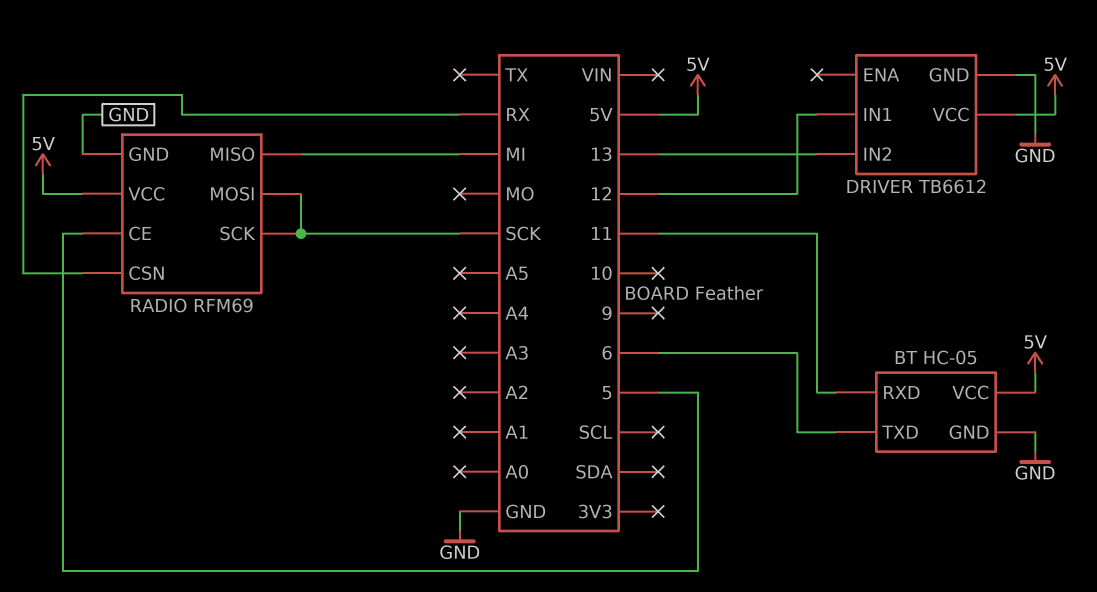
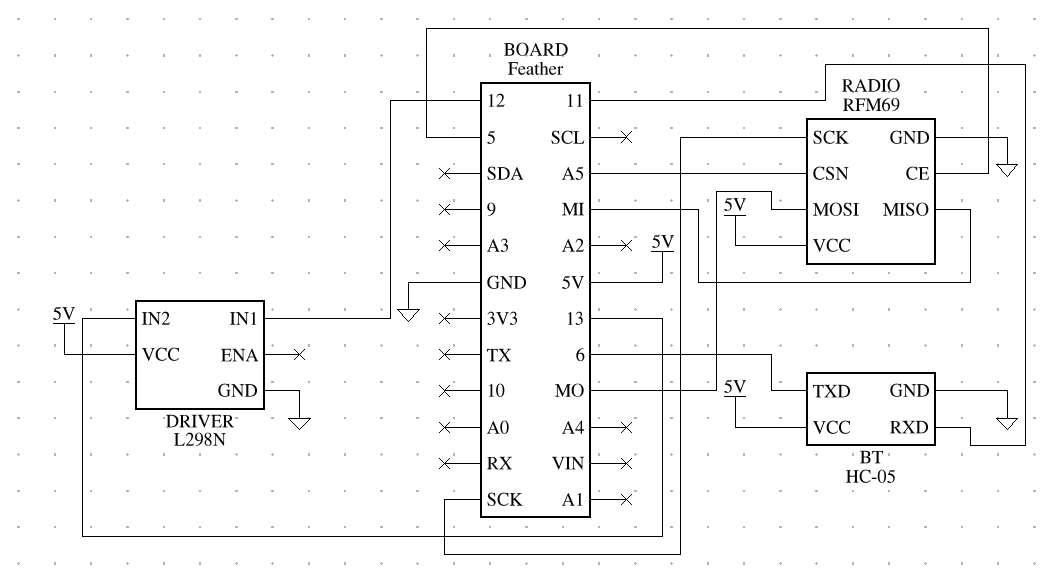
DRIVER: TB6612 -> L298N
RADIO pin CSN: RX -> A5
RADIO pin MOSI: SCK -> MO

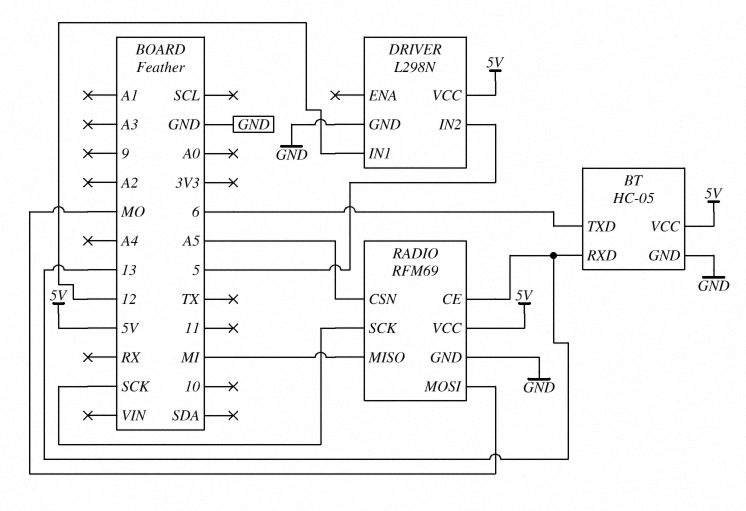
BT pin RXD: 11 -> 13
DRIVER pin IN2: 13 -> 5
RADIO pin CE: 5 -> 13

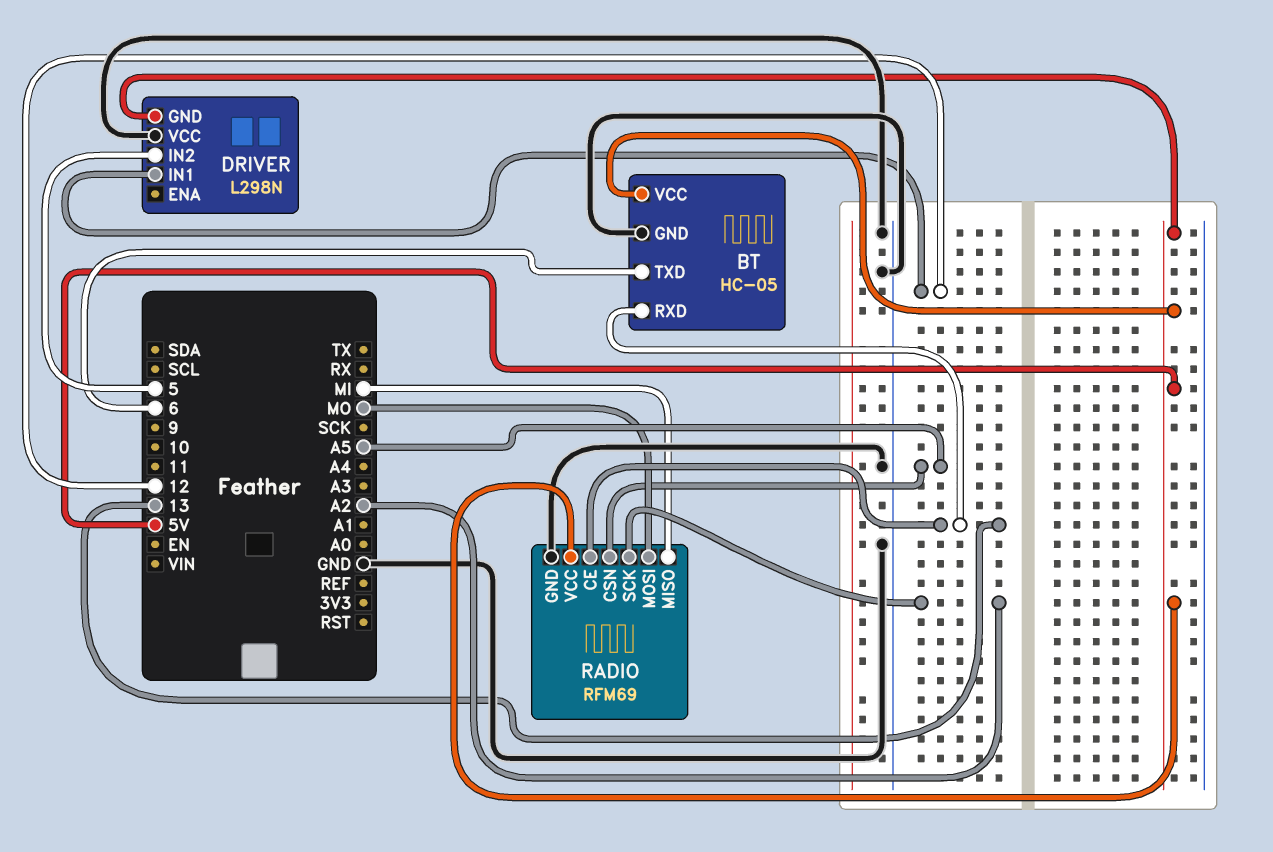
DRIVER pin GND: GND -> 5V
DRIVER pin VCC: 5V -> GND
RADIO pin SCK: SCK -> A2

